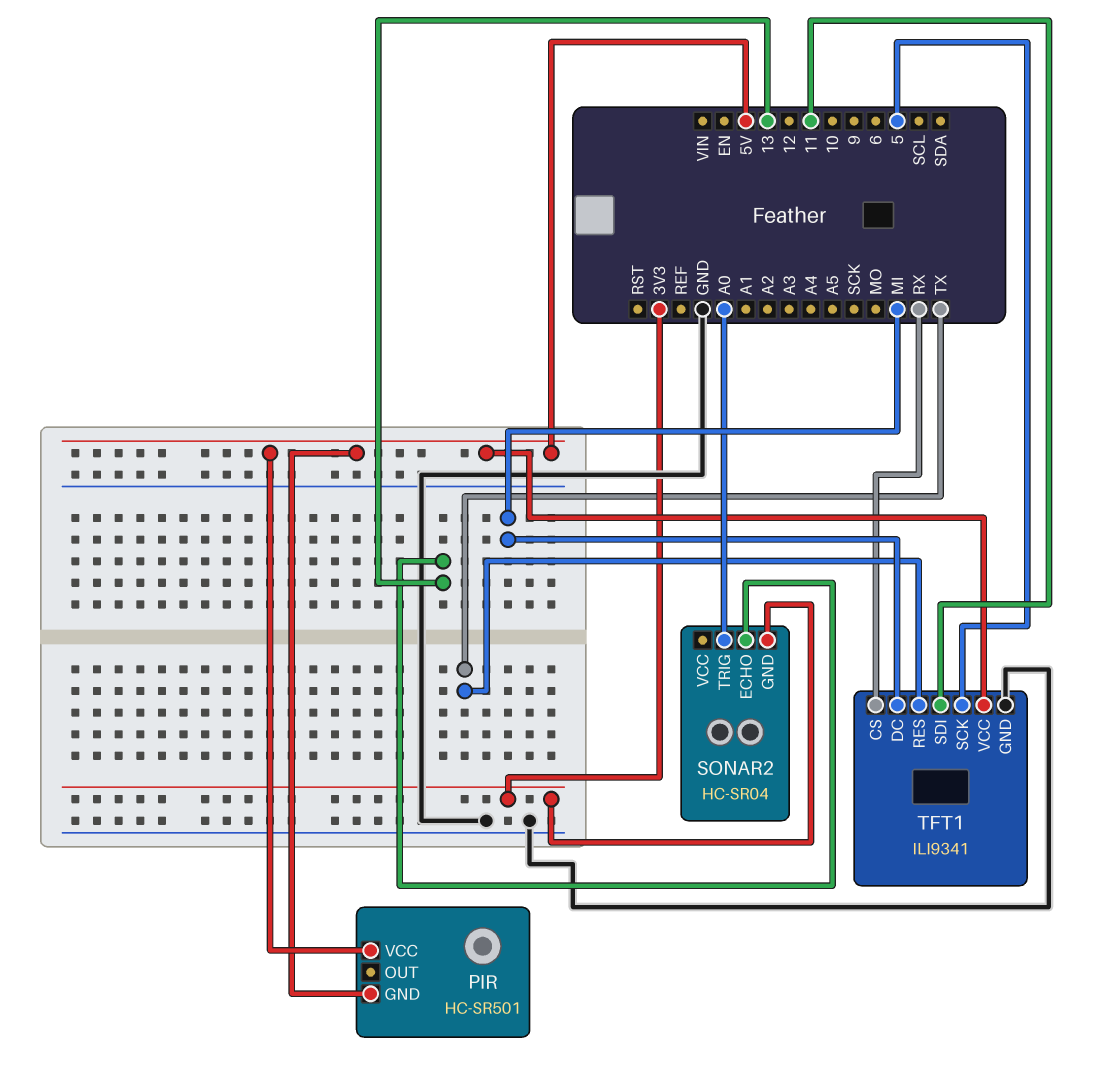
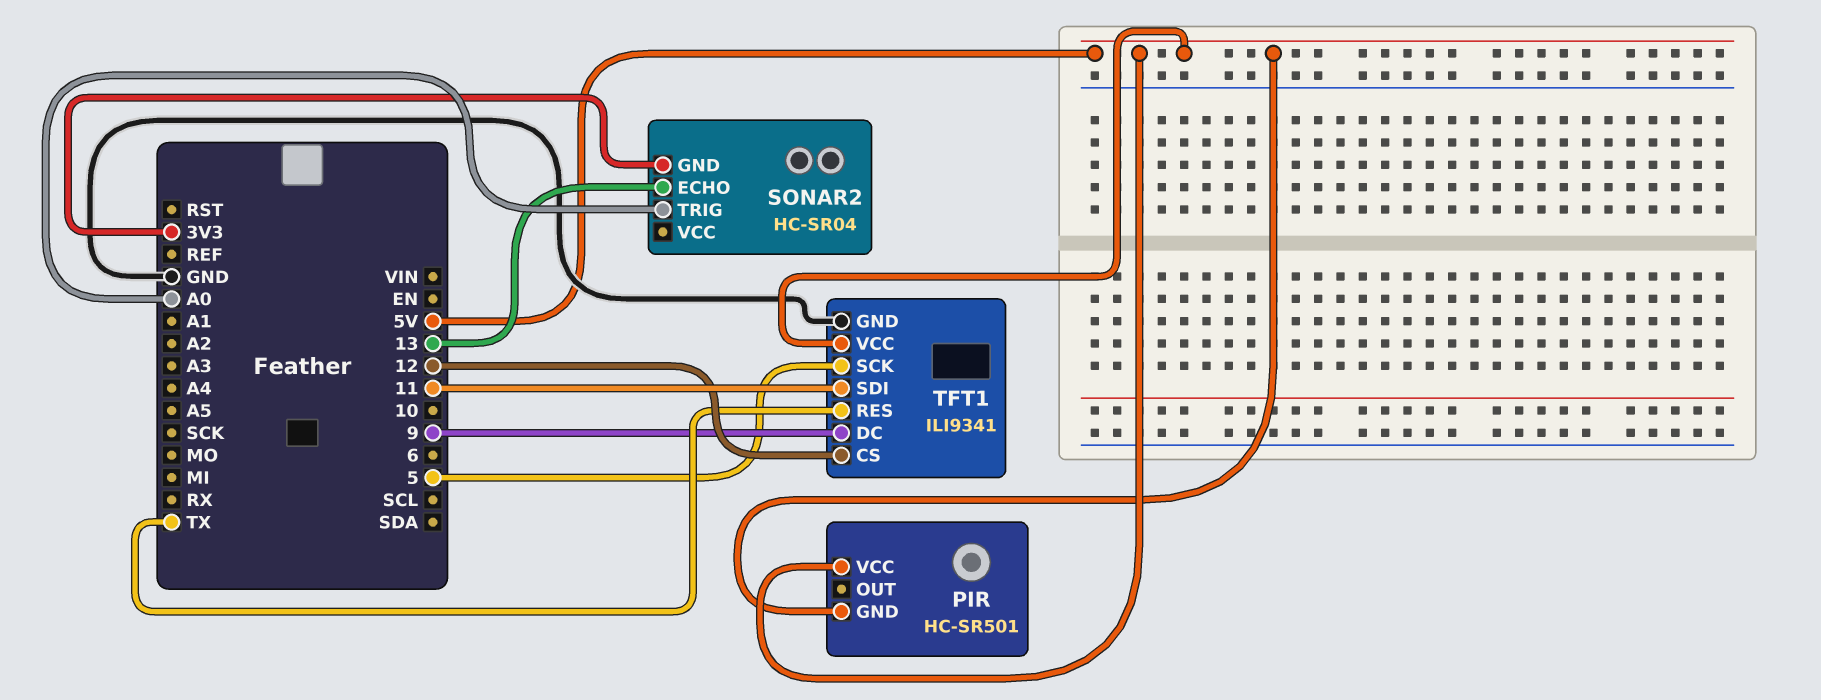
TFT1 pin CS: RX -> 12
TFT1 pin DC: MI -> 9

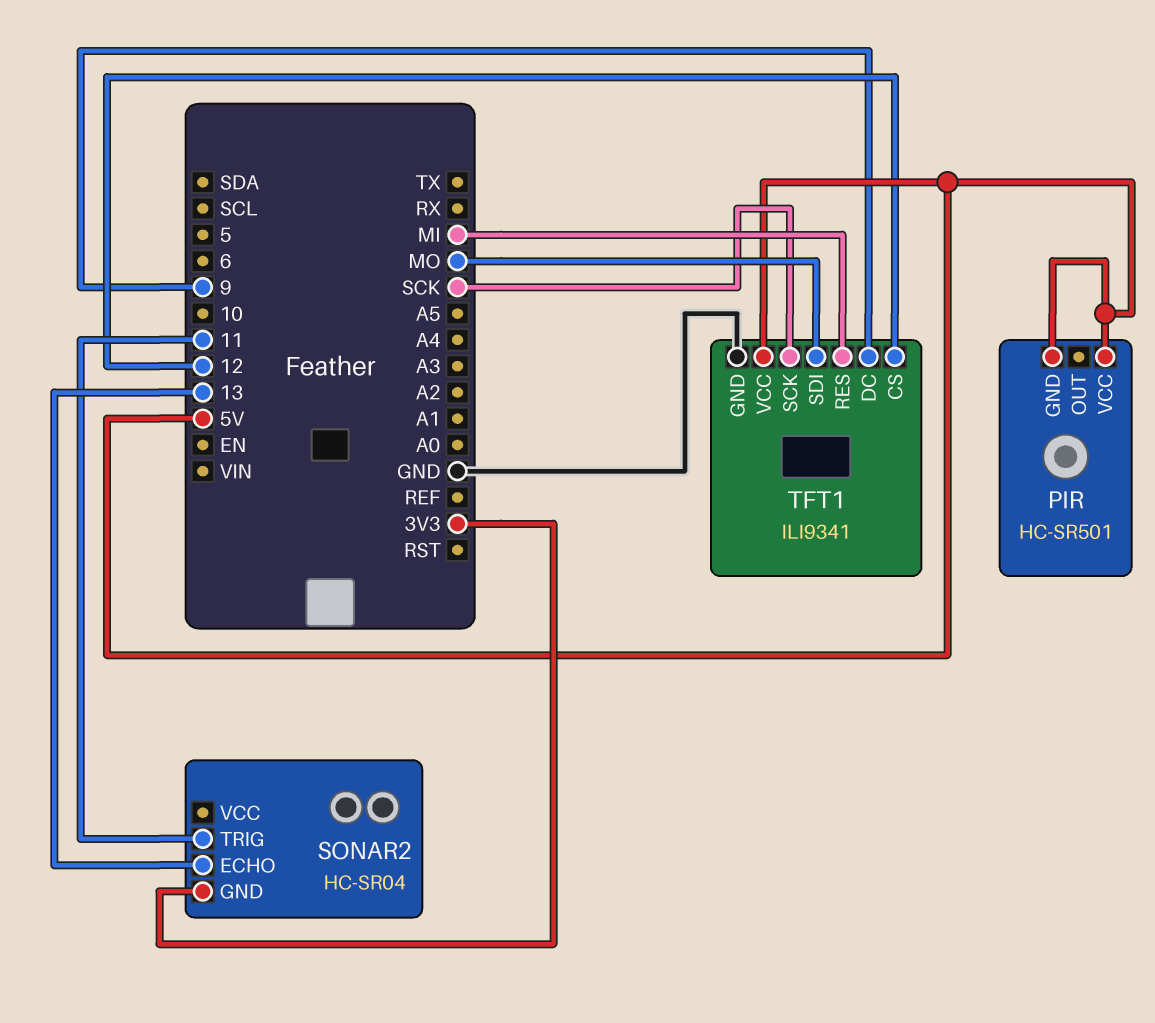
SONAR2 pin TRIG: A0 -> 11
TFT1 pin RES: TX -> MI
TFT1 pin SCK: 5 -> SCK
TFT1 pin SDI: 11 -> MO

